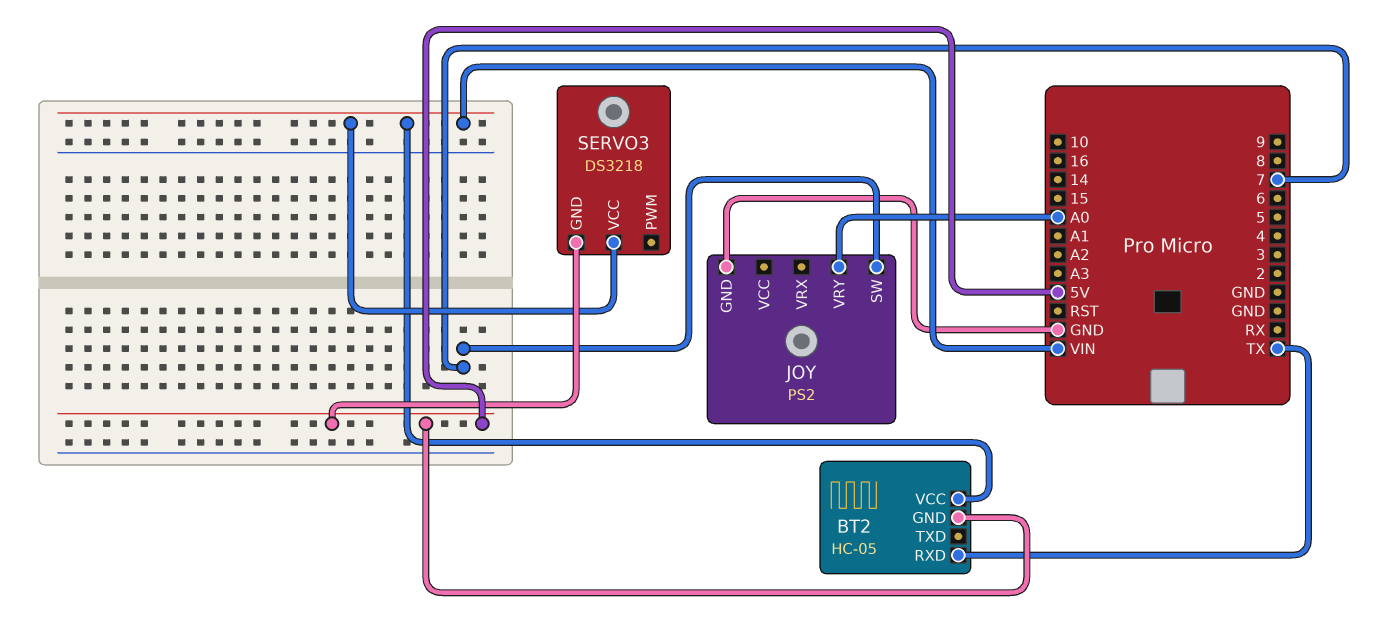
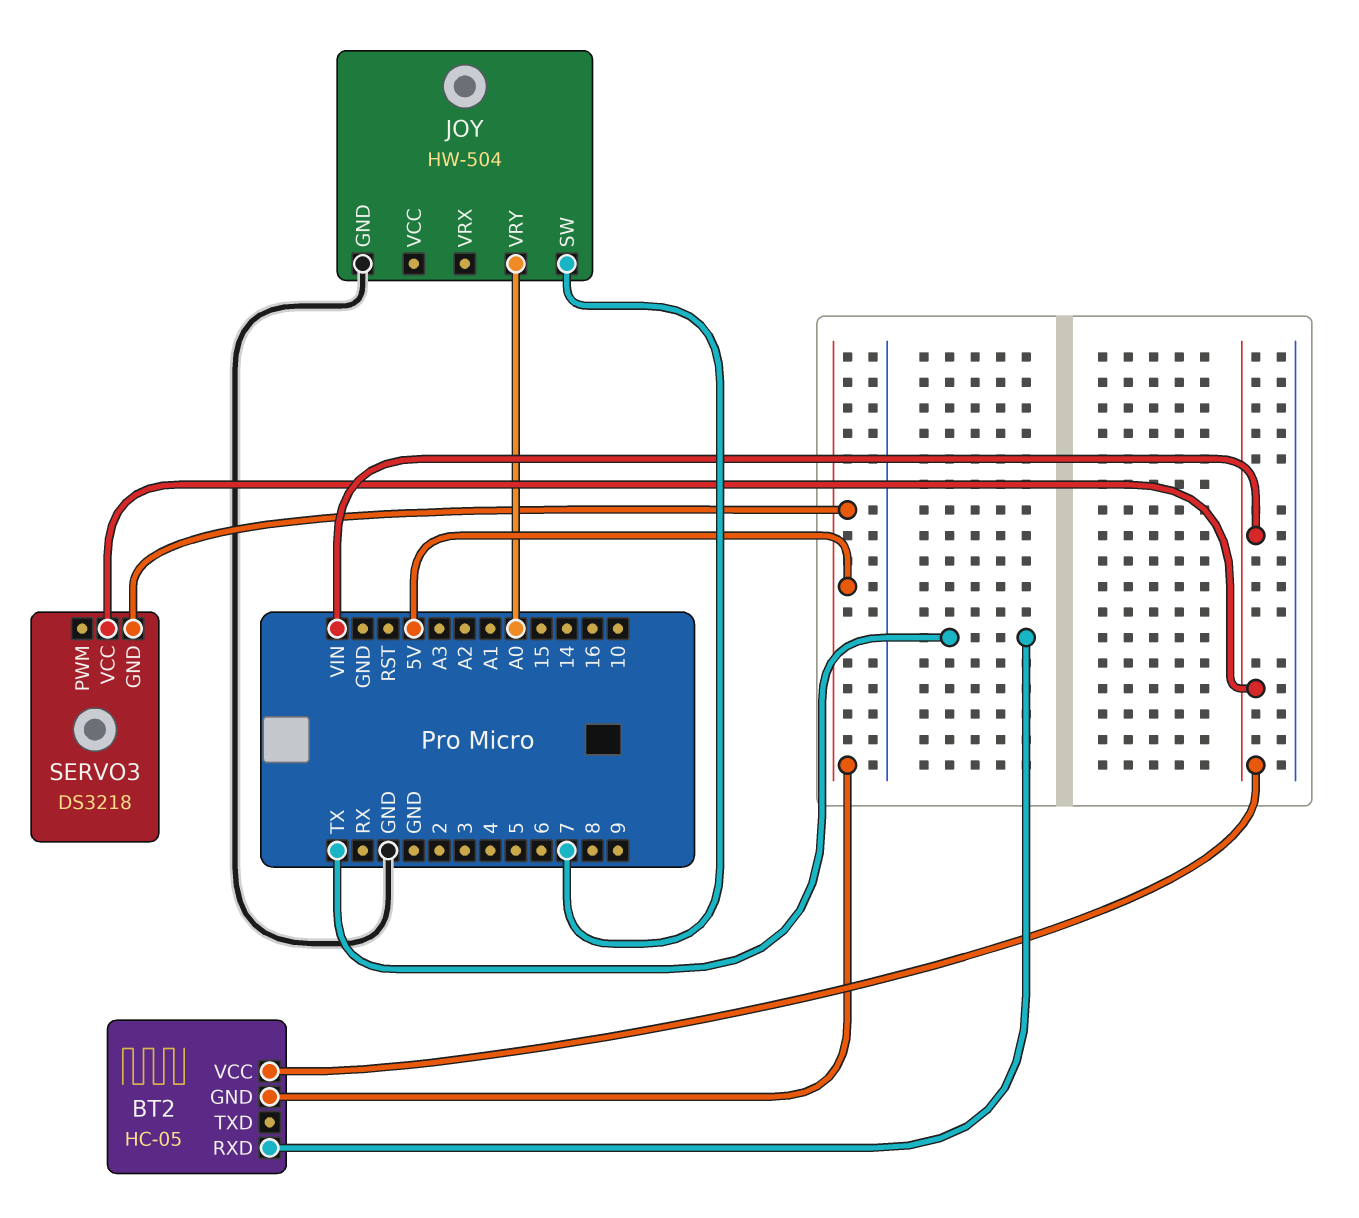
JOY: PS2 -> HW-504

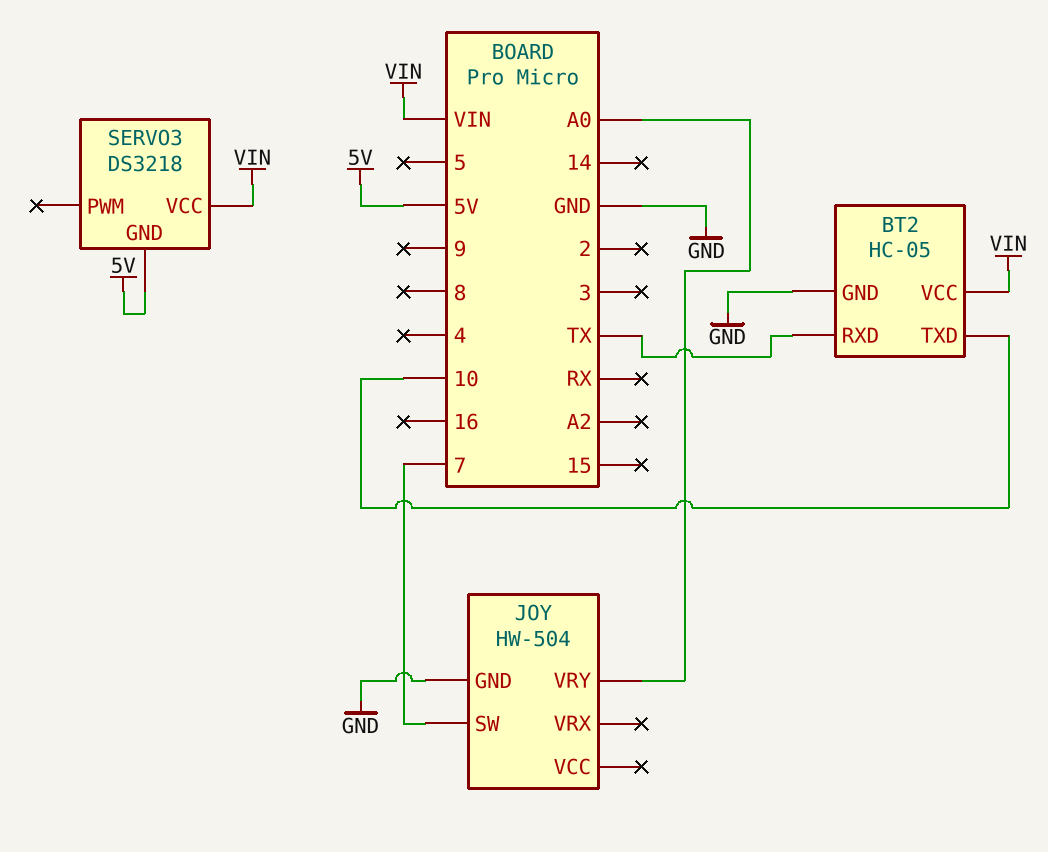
BT2 pin GND: 5V -> GND
BT2 pin TXD: none -> 10

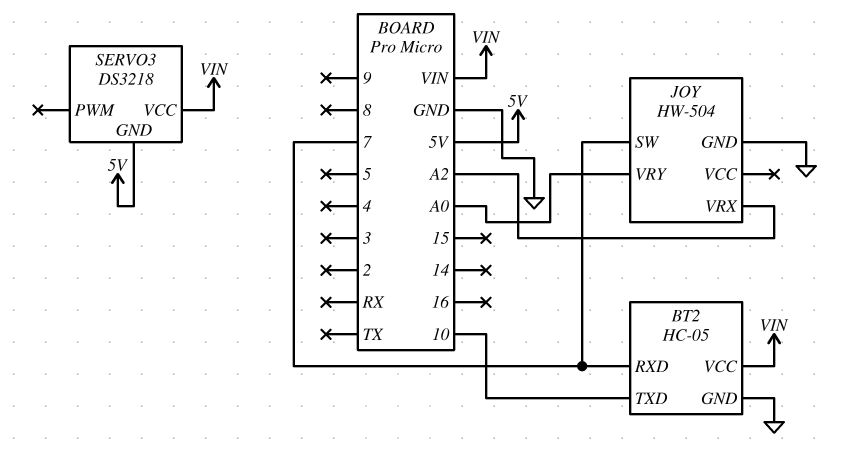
BT2 pin RXD: TX -> 7
JOY pin VRX: none -> A2

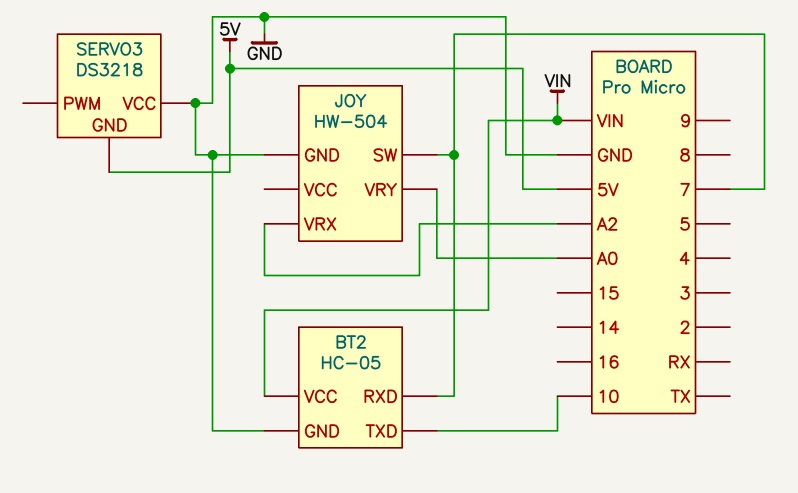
SERVO3 pin VCC: VIN -> GND

